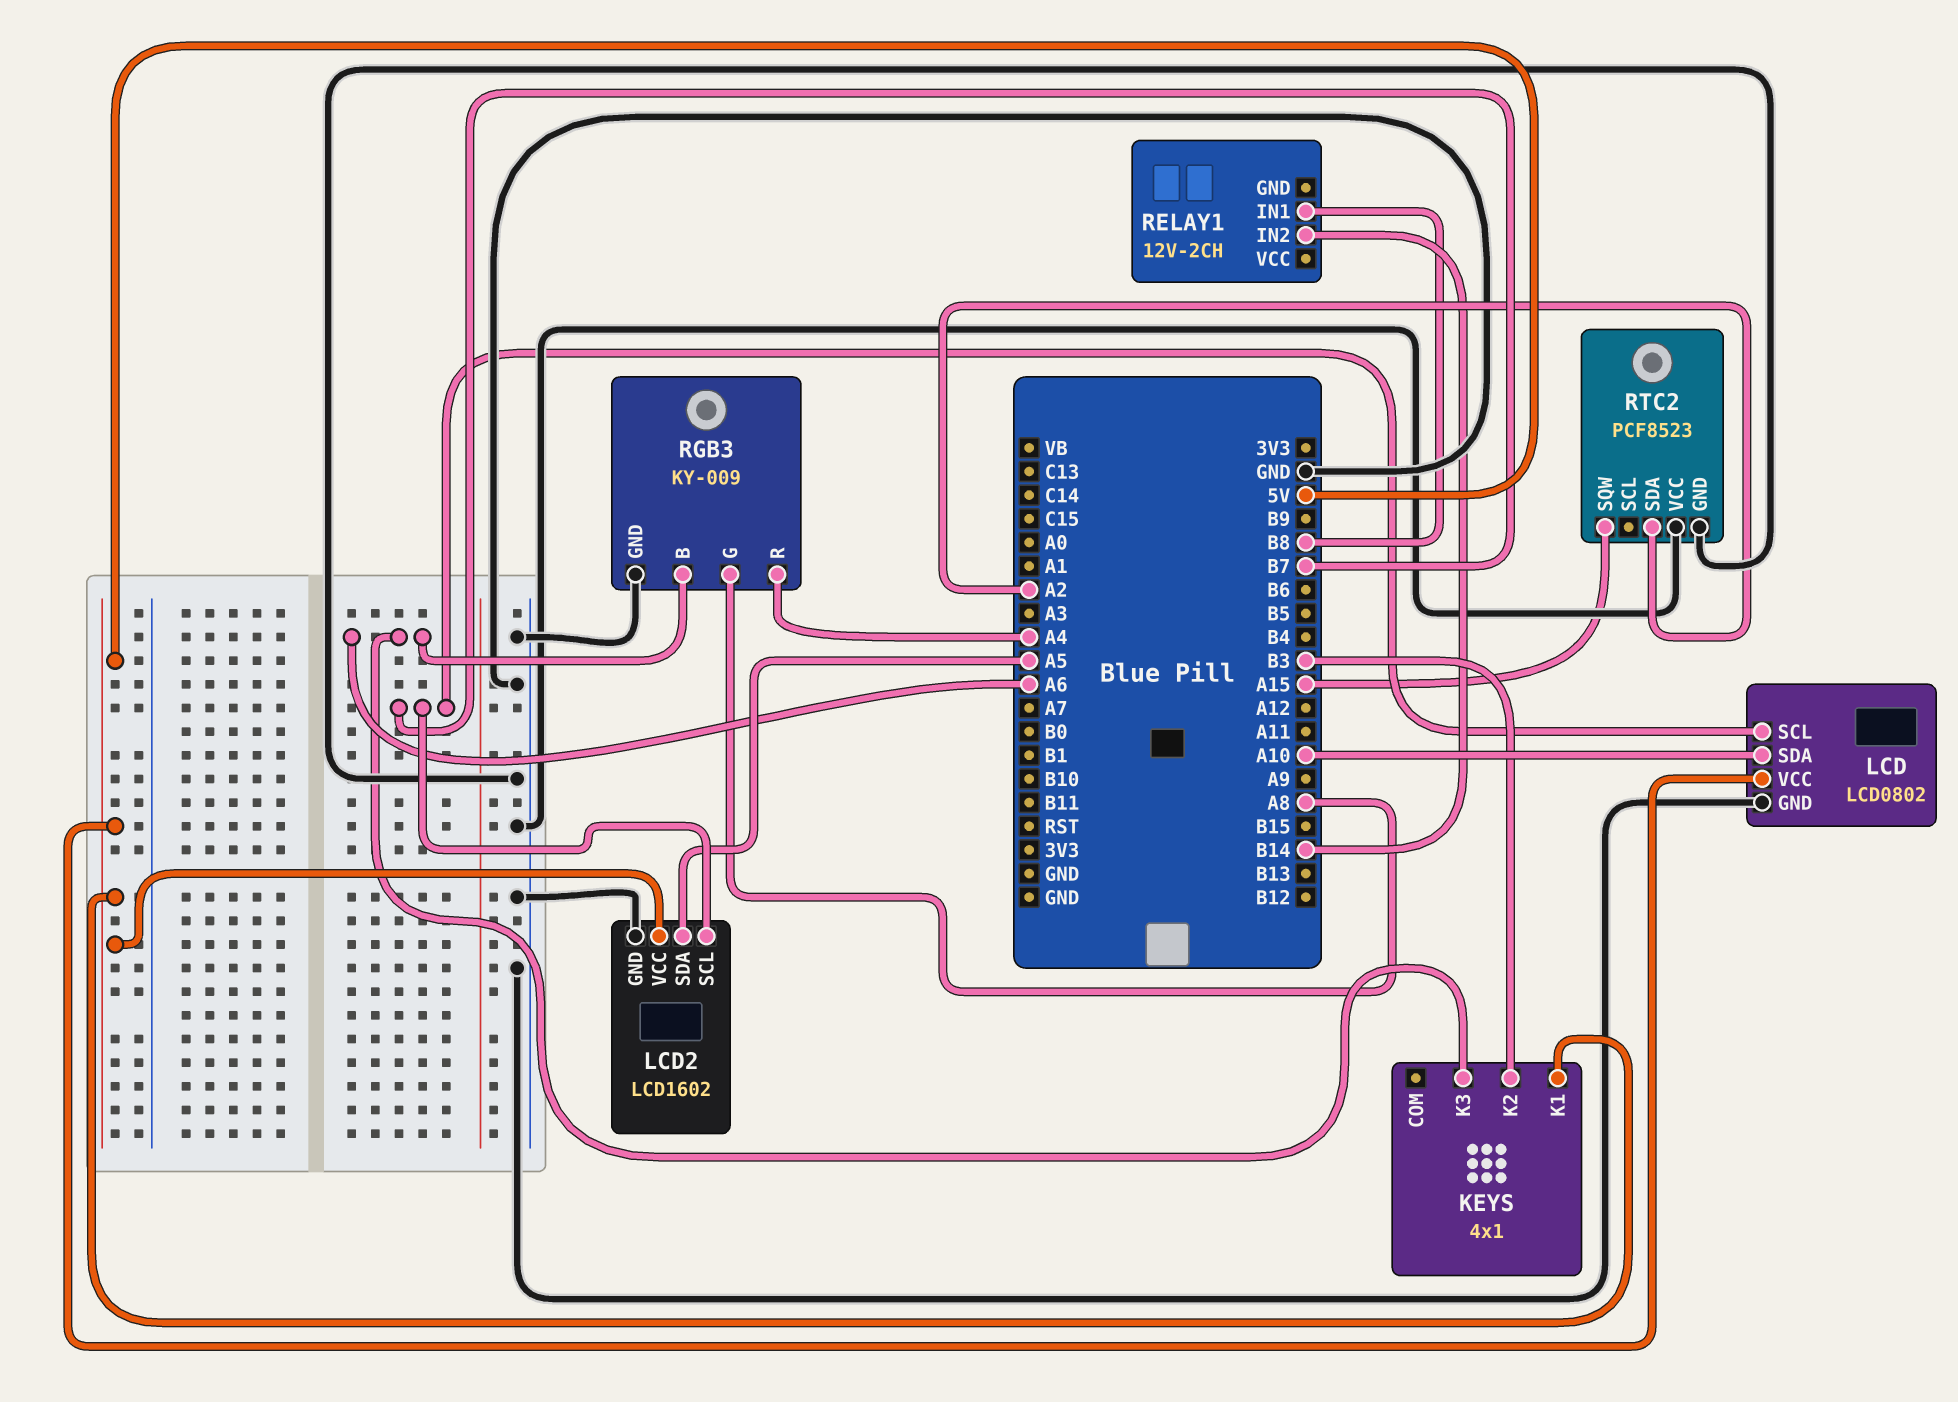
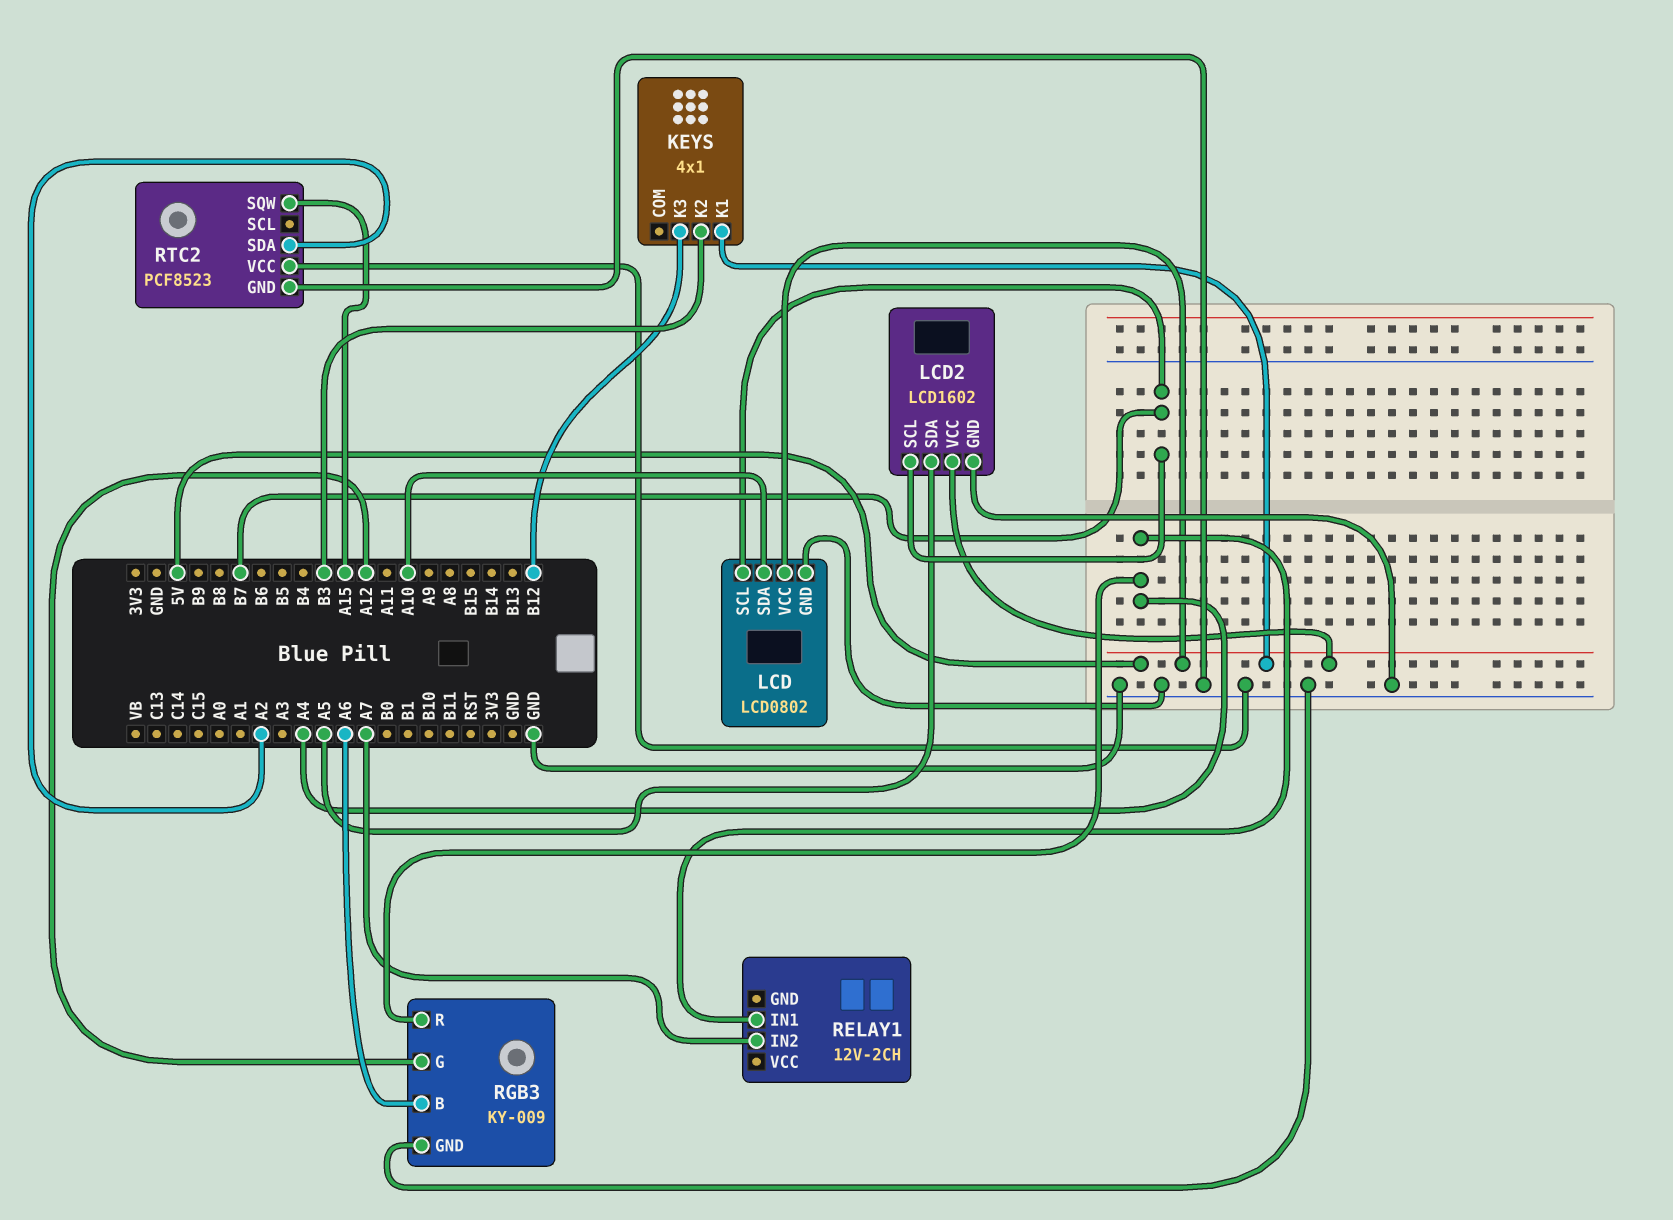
KEYS pin K3: A6 -> B12
RELAY1 pin IN1: B8 -> A4
RELAY1 pin IN2: B14 -> A7
RGB3 pin G: A8 -> A12

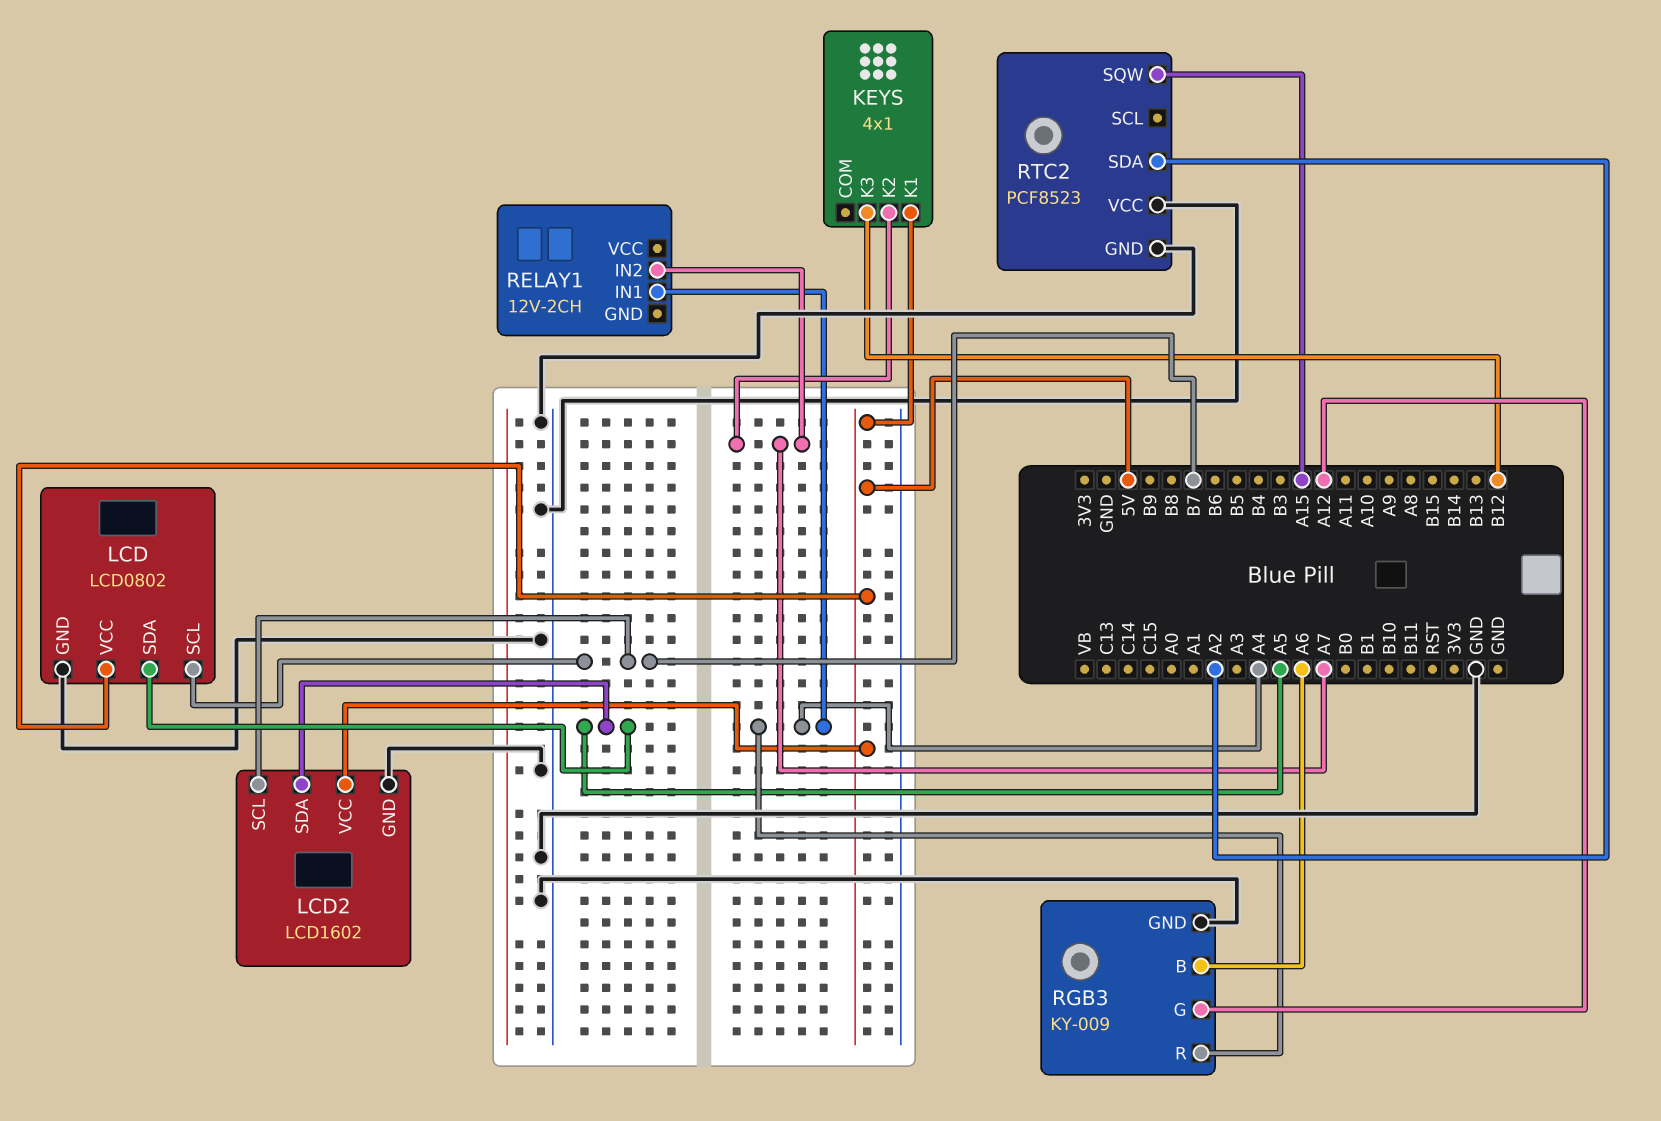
KEYS pin K2: B3 -> A7
LCD pin SDA: A10 -> A5

